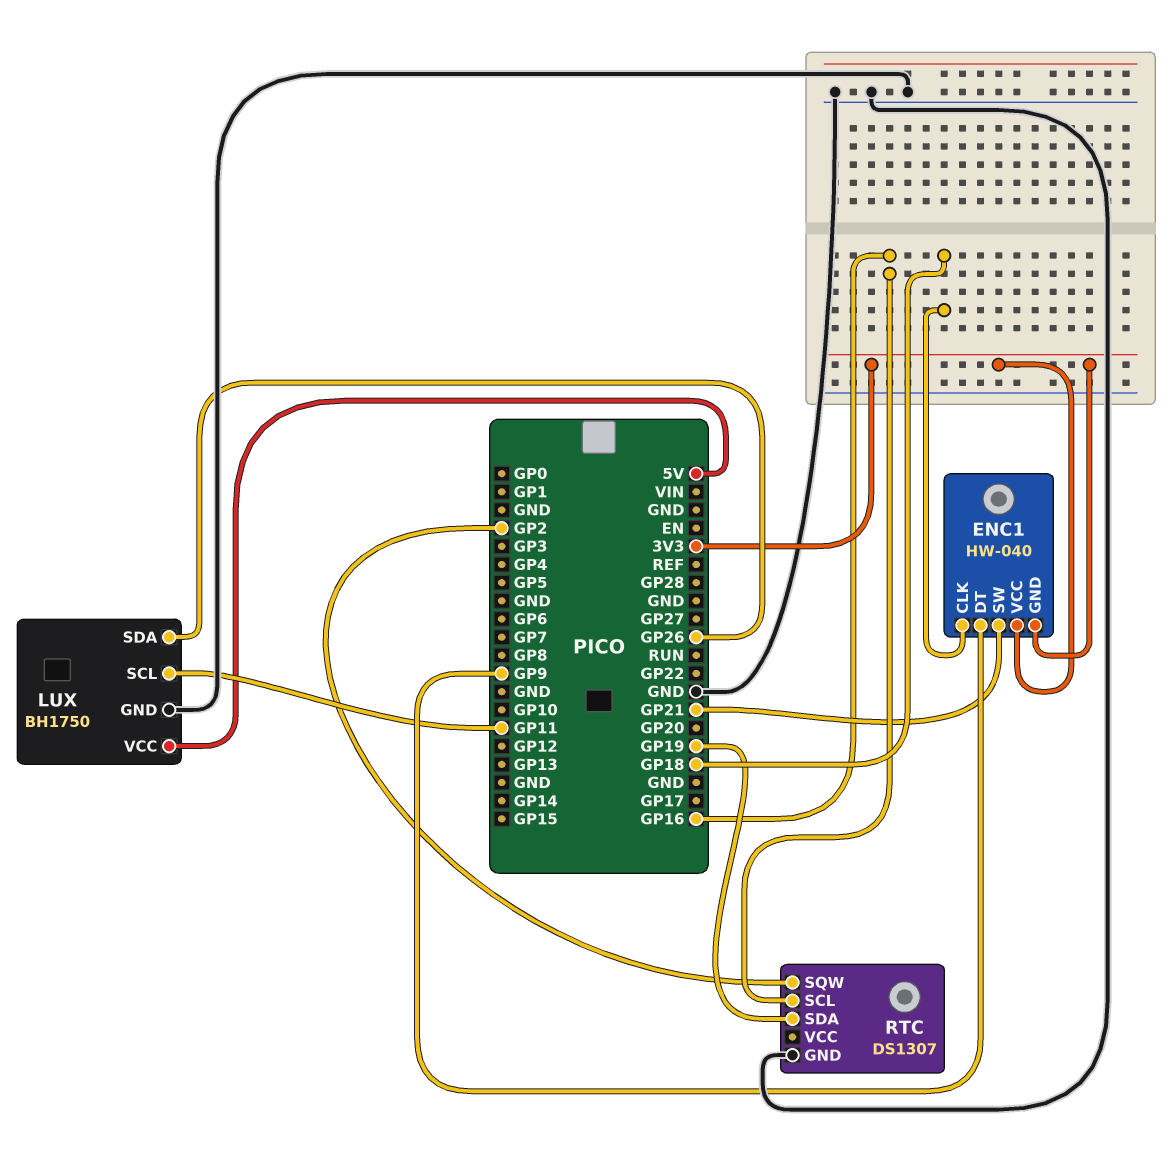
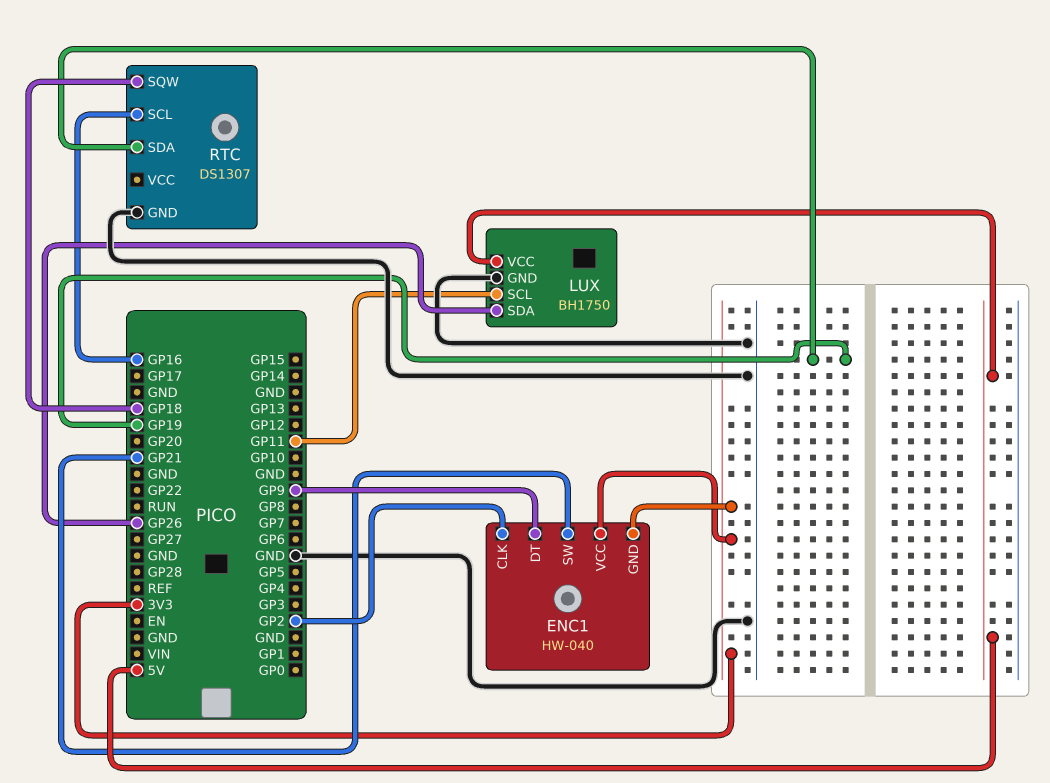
ENC1 pin CLK: GP18 -> GP2
RTC pin SQW: GP2 -> GP18

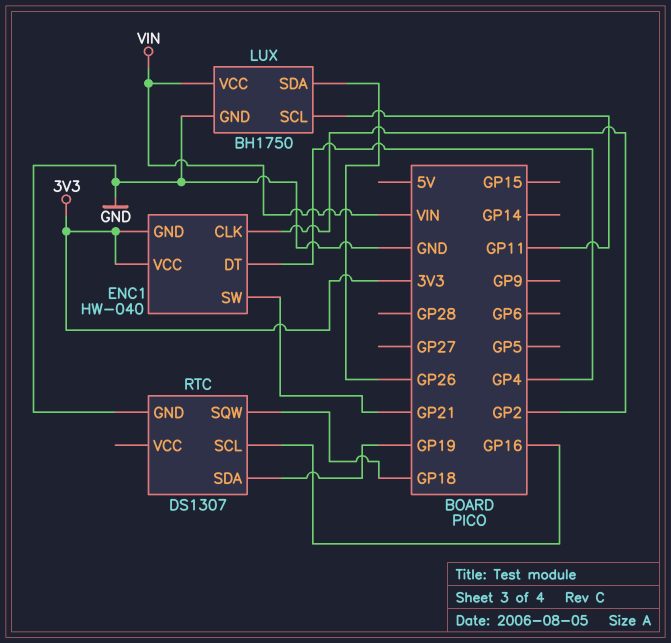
ENC1 pin DT: GP9 -> GP4
LUX pin VCC: 5V -> VIN

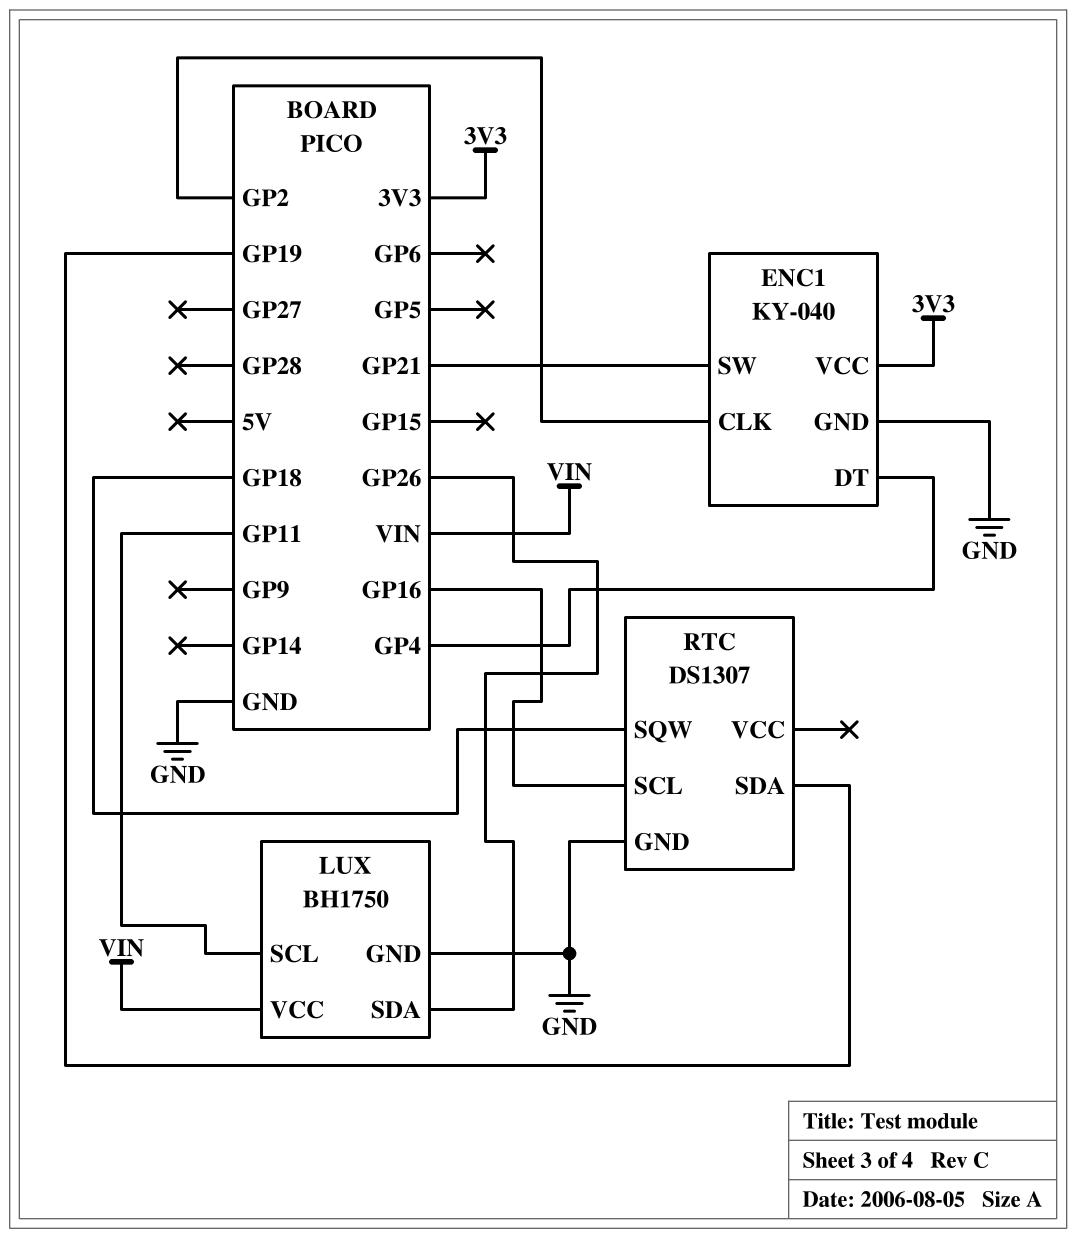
ENC1: HW-040 -> KY-040
ENC1 pin GND: 3V3 -> GND

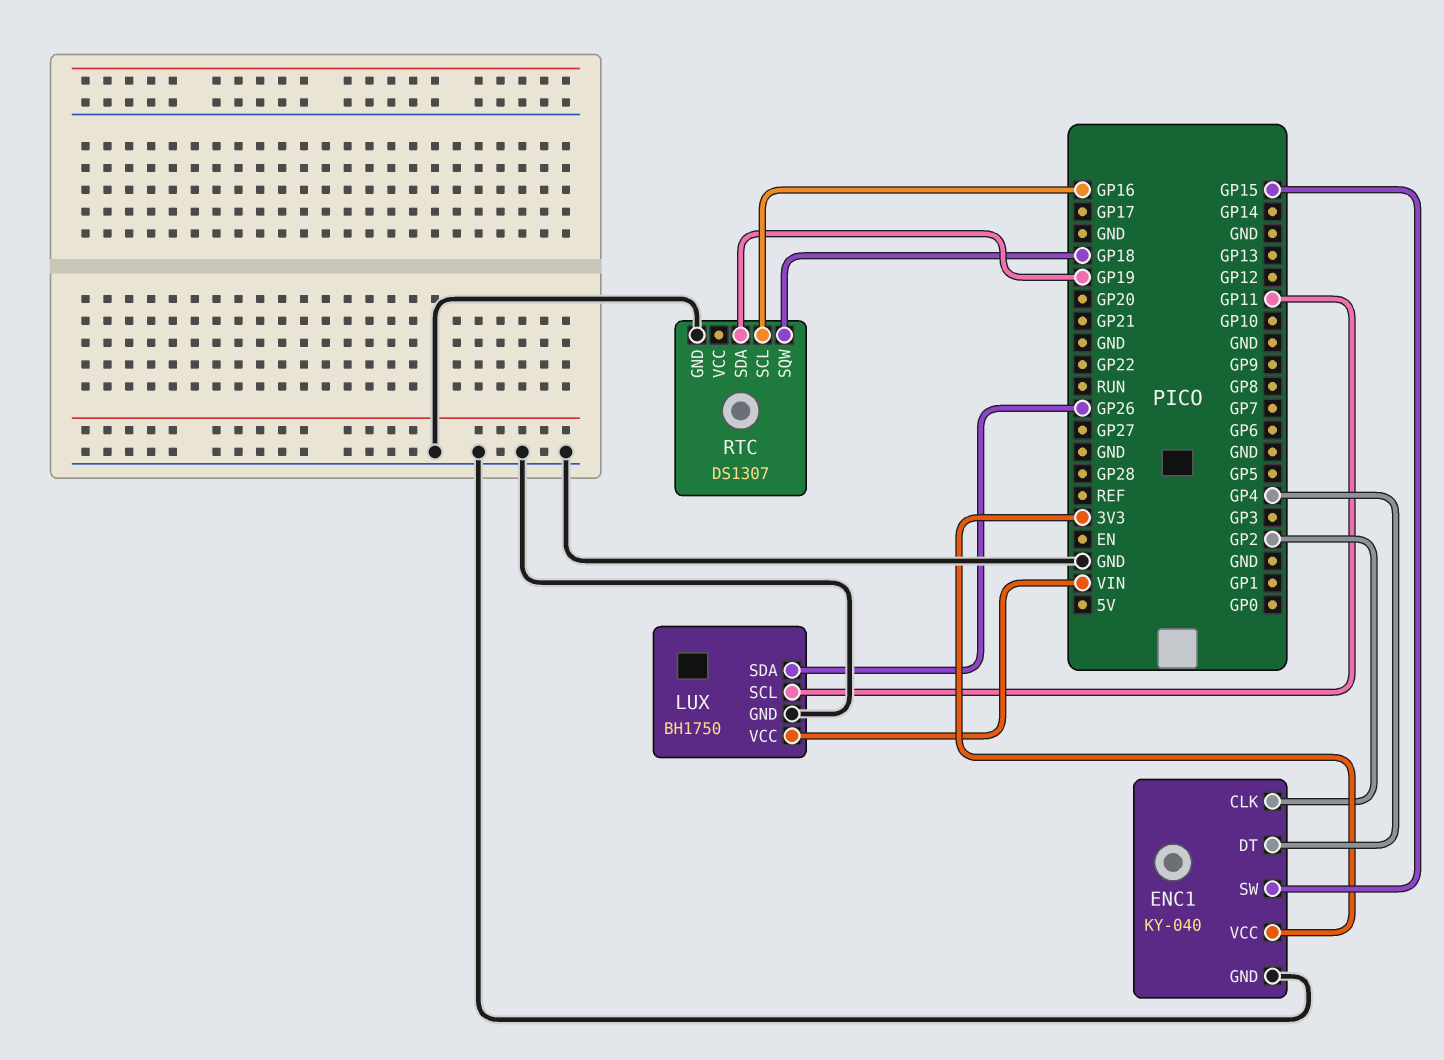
ENC1 pin SW: GP21 -> GP15

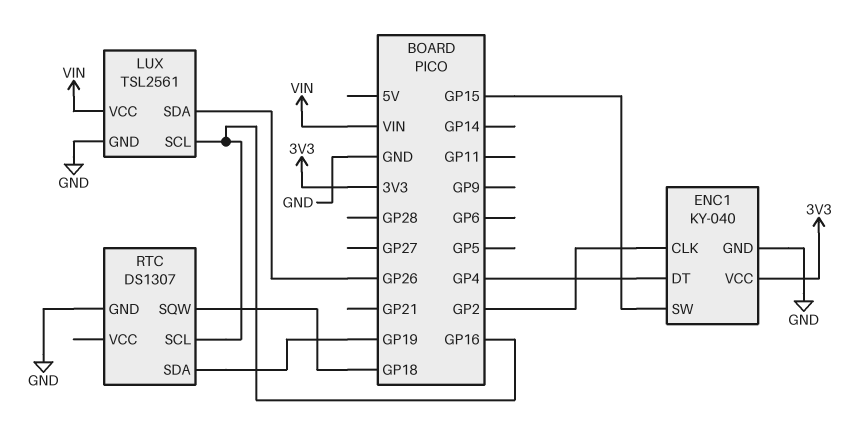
LUX: BH1750 -> TSL2561
LUX pin SCL: GP11 -> GP16

